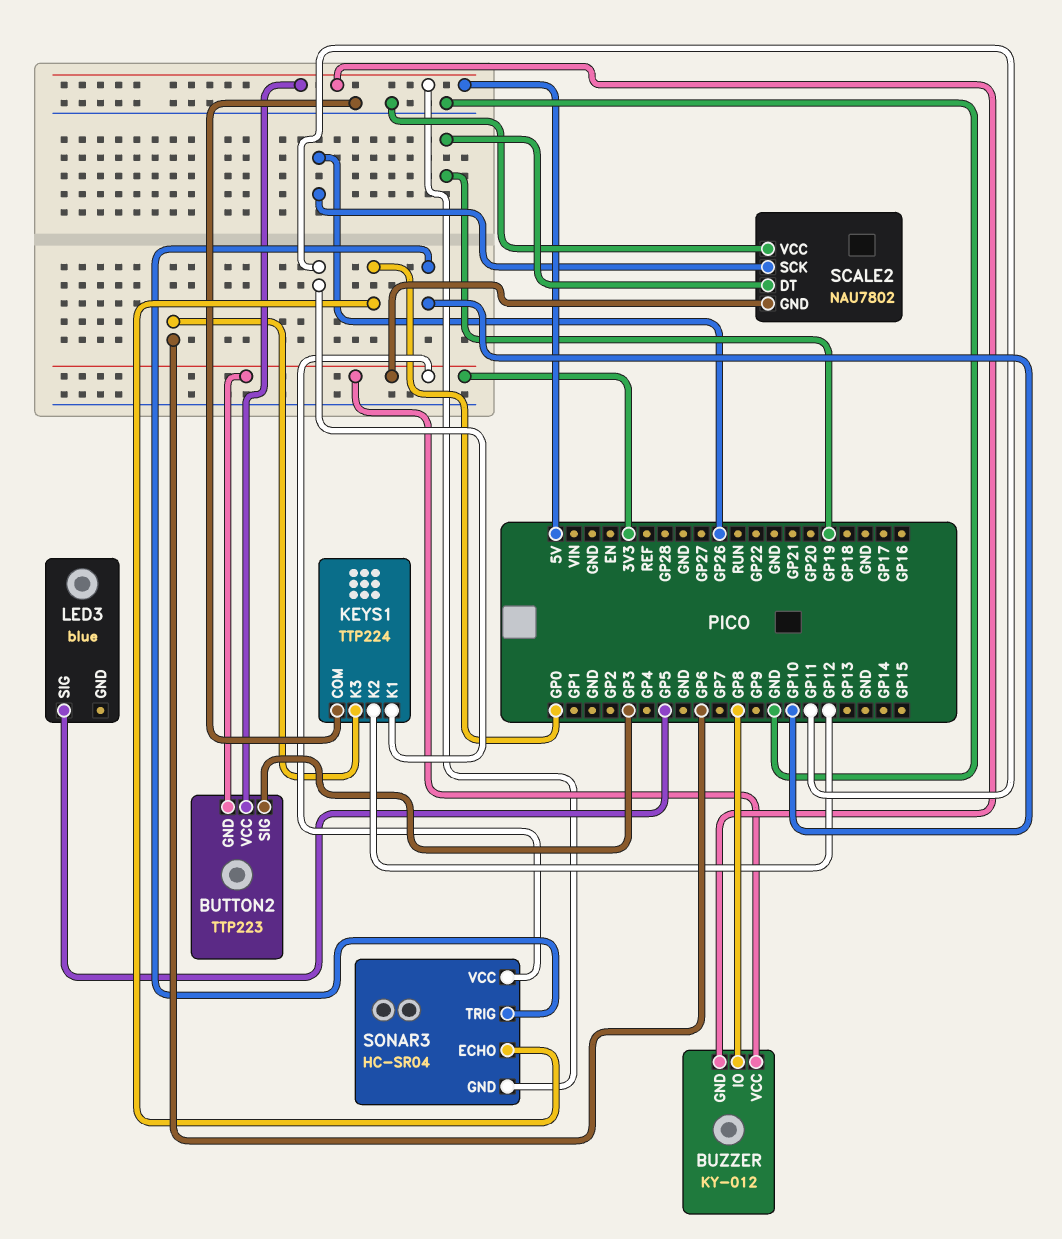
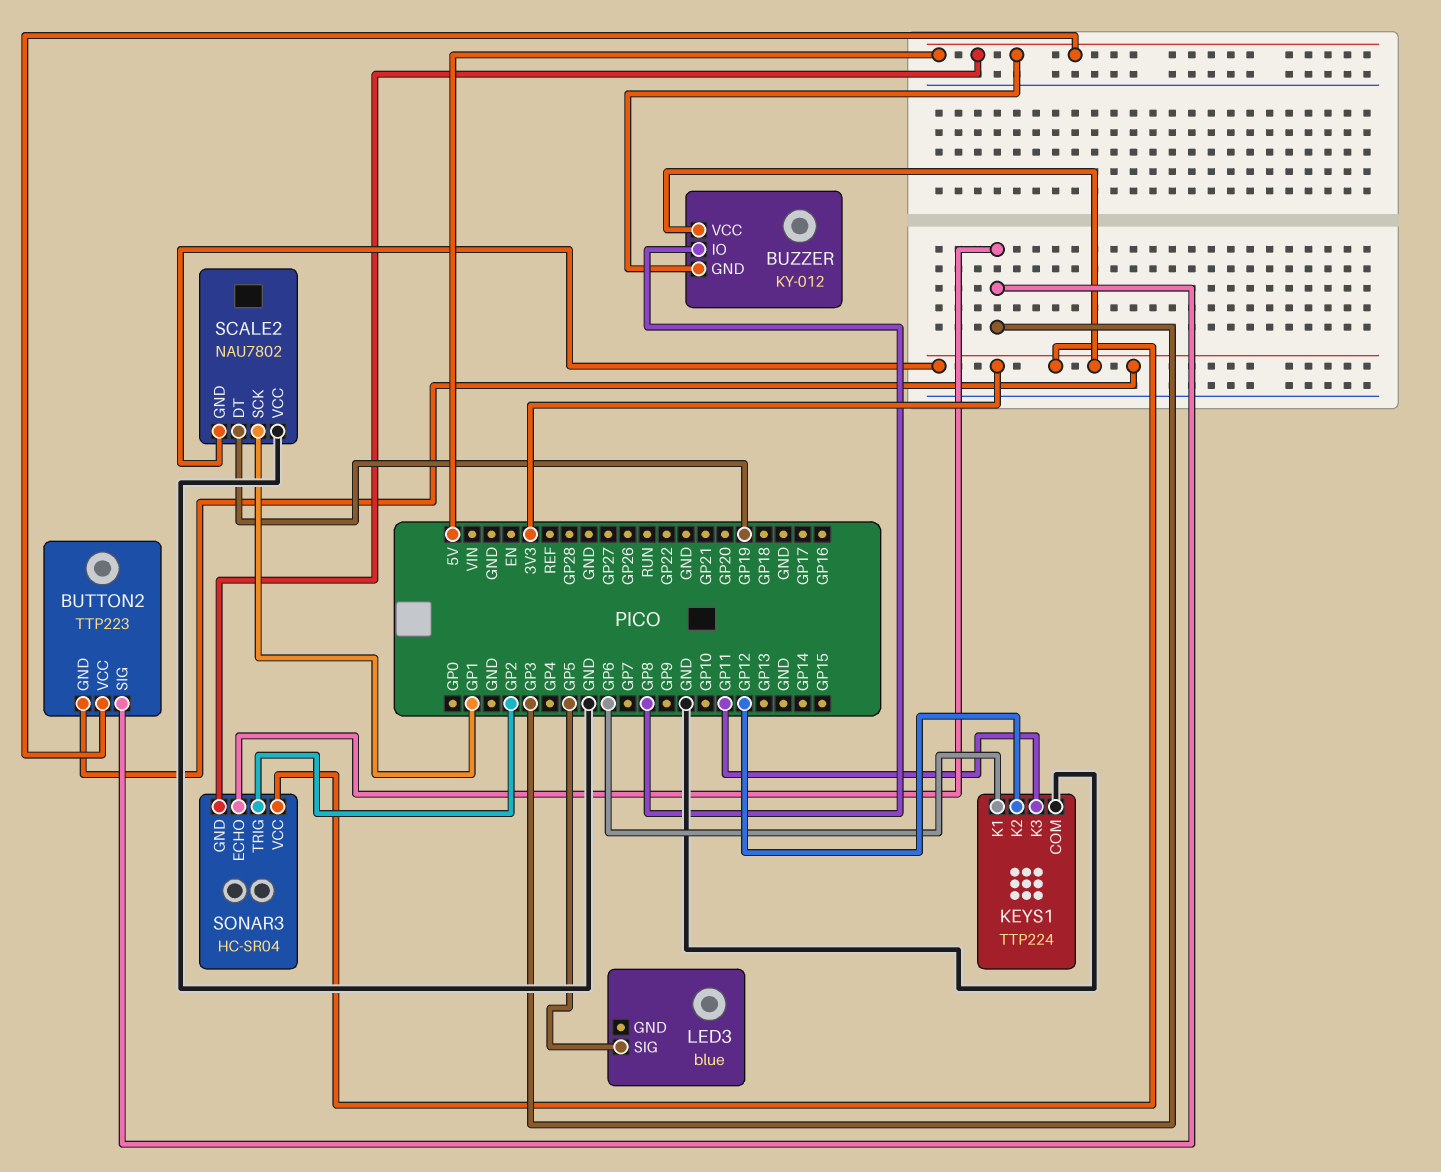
KEYS1 pin K1: GP11 -> GP6
KEYS1 pin K3: GP6 -> GP11
SCALE2 pin SCK: GP26 -> GP1
SONAR3 pin ECHO: GP0 -> GP3
SONAR3 pin TRIG: GP10 -> GP2

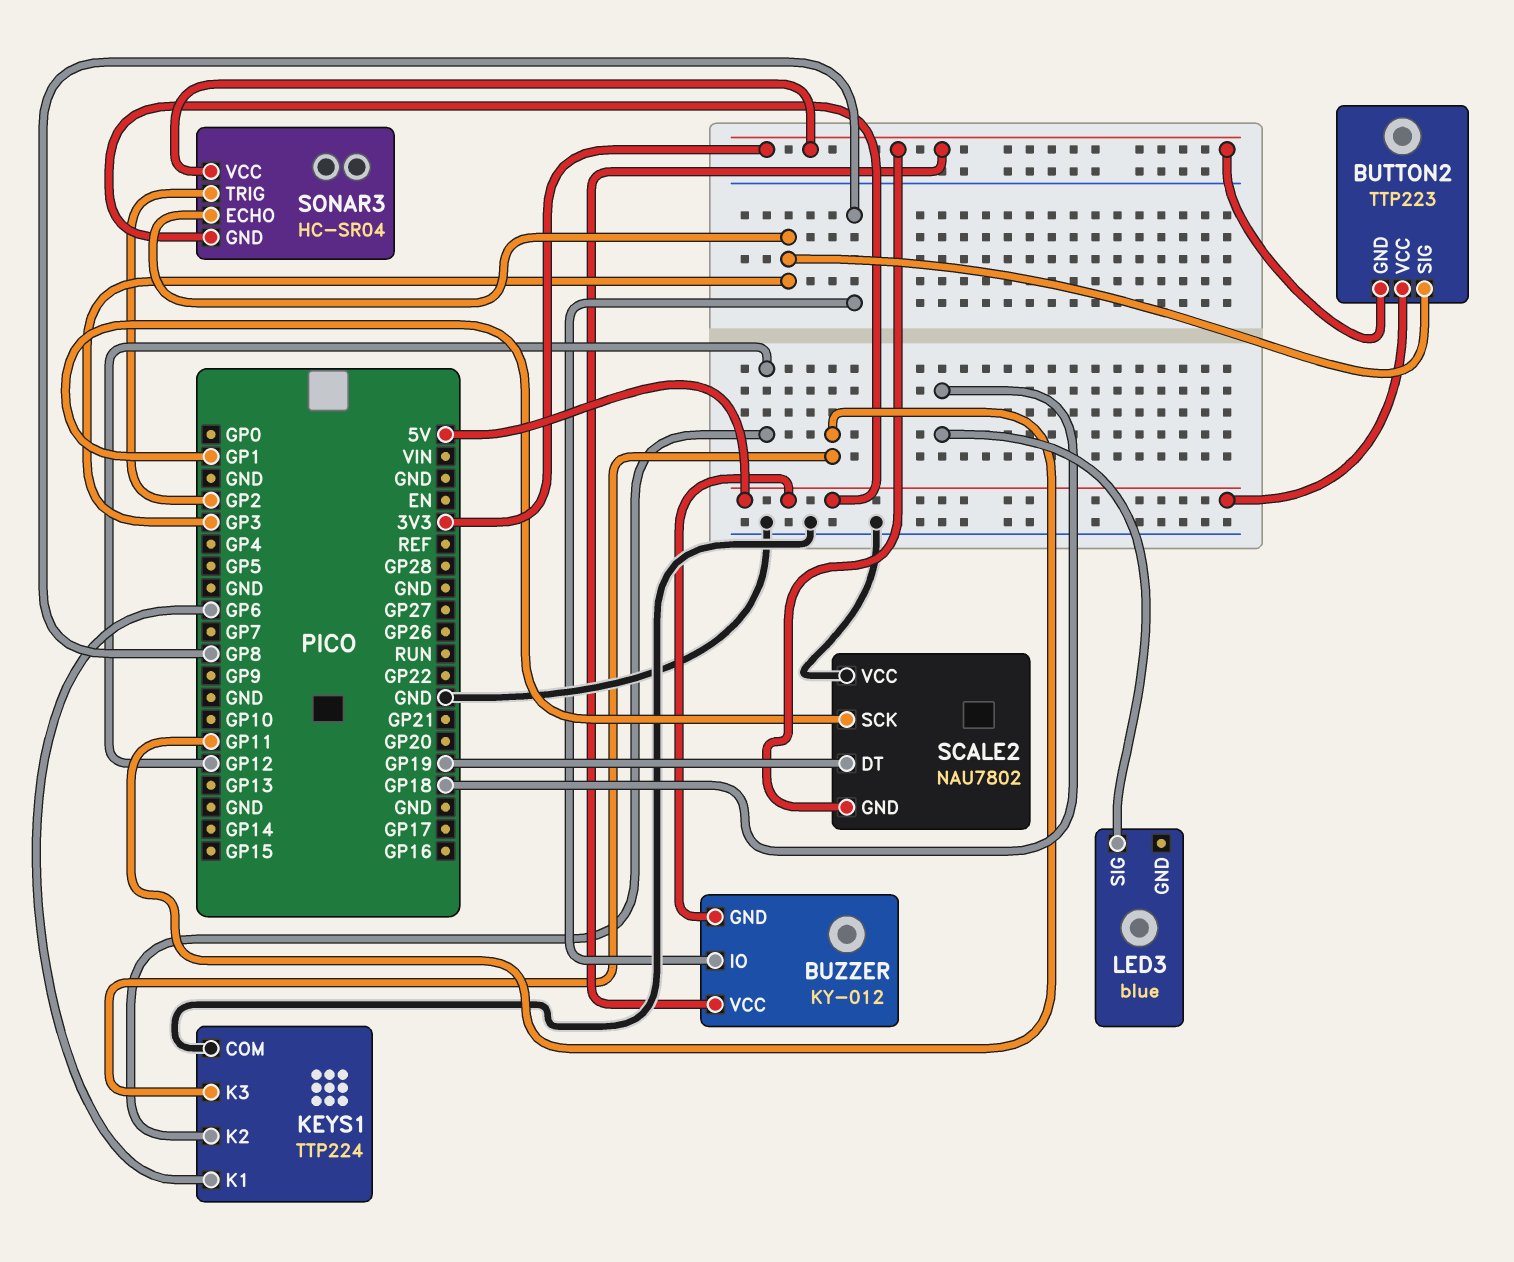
LED3 pin SIG: GP5 -> GP18

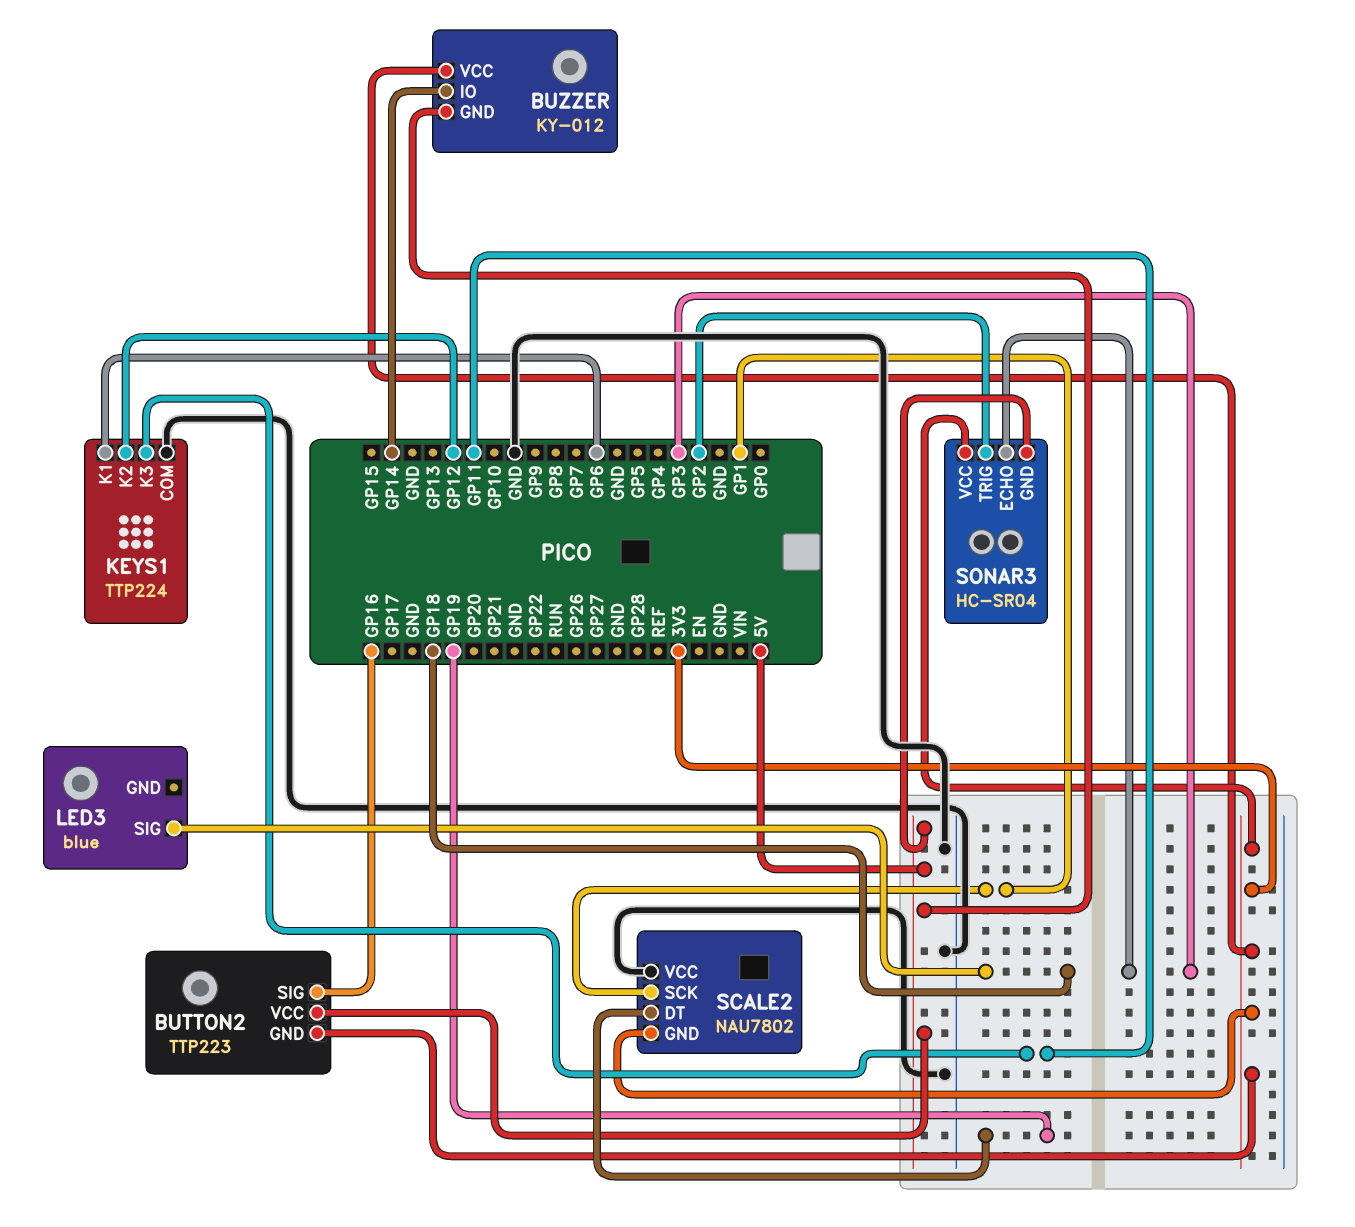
BUTTON2 pin SIG: GP3 -> GP16
BUZZER pin IO: GP8 -> GP14

